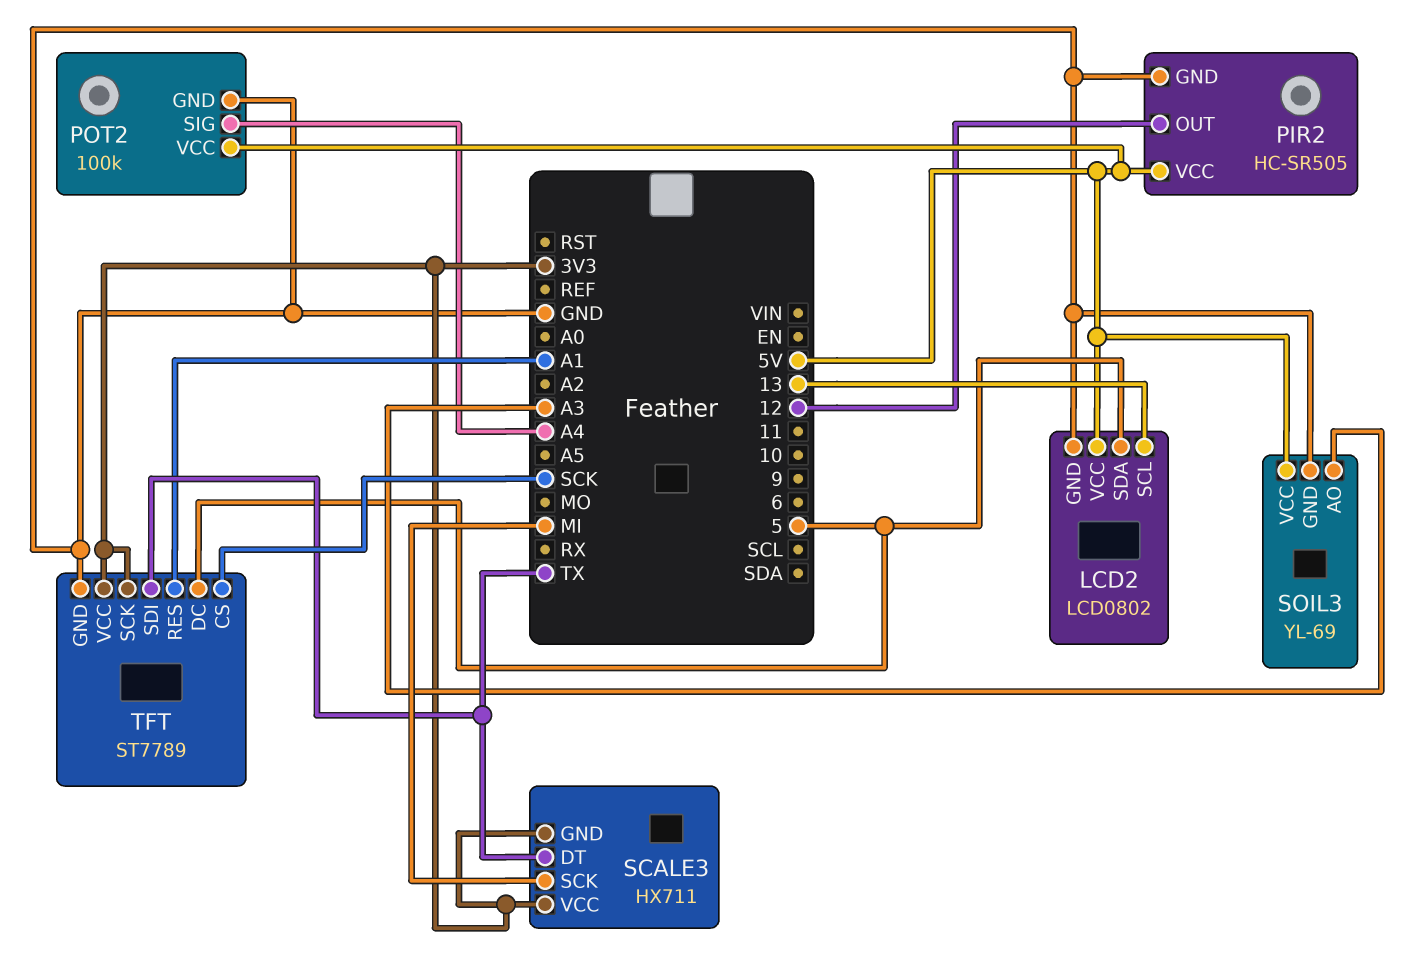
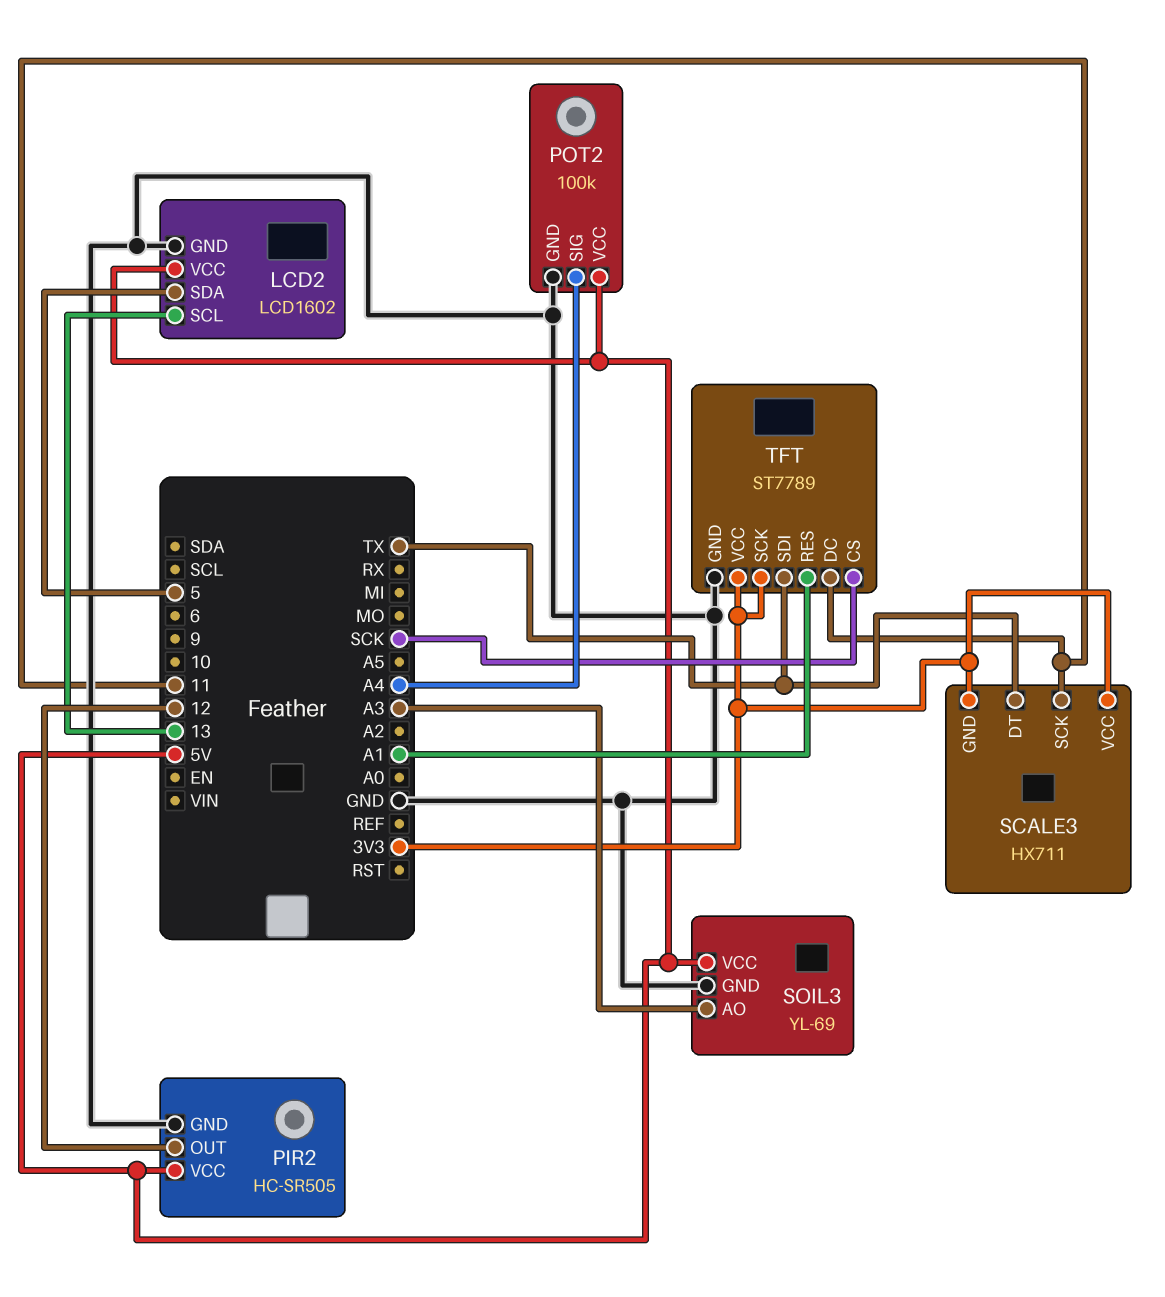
LCD2: LCD0802 -> LCD1602
SCALE3 pin SCK: MI -> 11
TFT pin DC: 5 -> 11

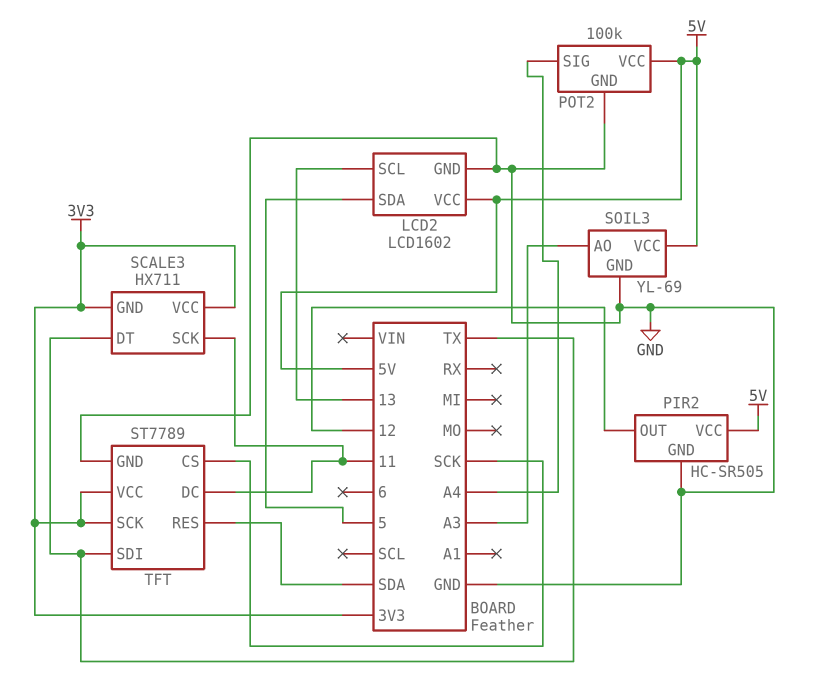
TFT pin RES: A1 -> SDA

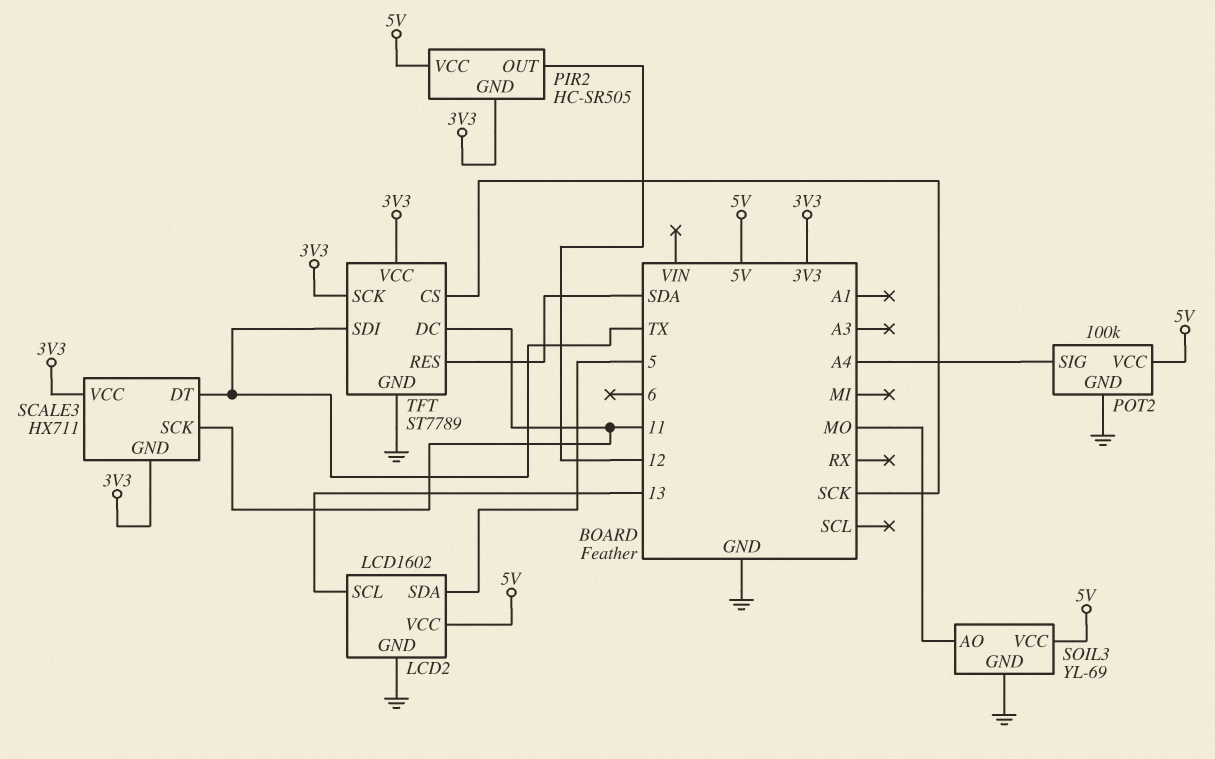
PIR2 pin GND: GND -> 3V3
SOIL3 pin AO: A3 -> MO

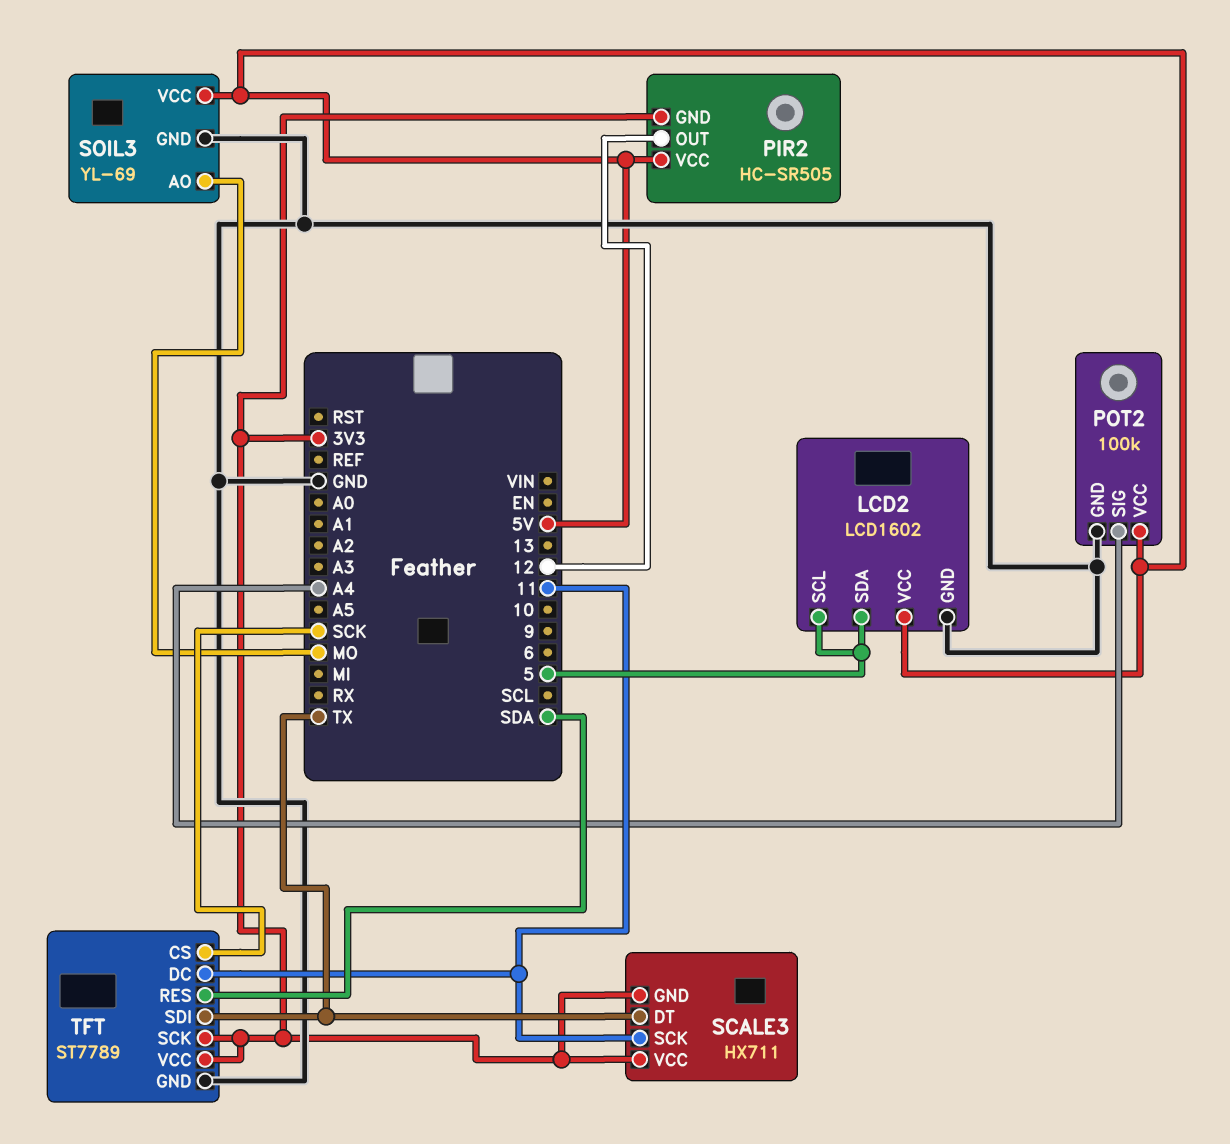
LCD2 pin SCL: 13 -> 5

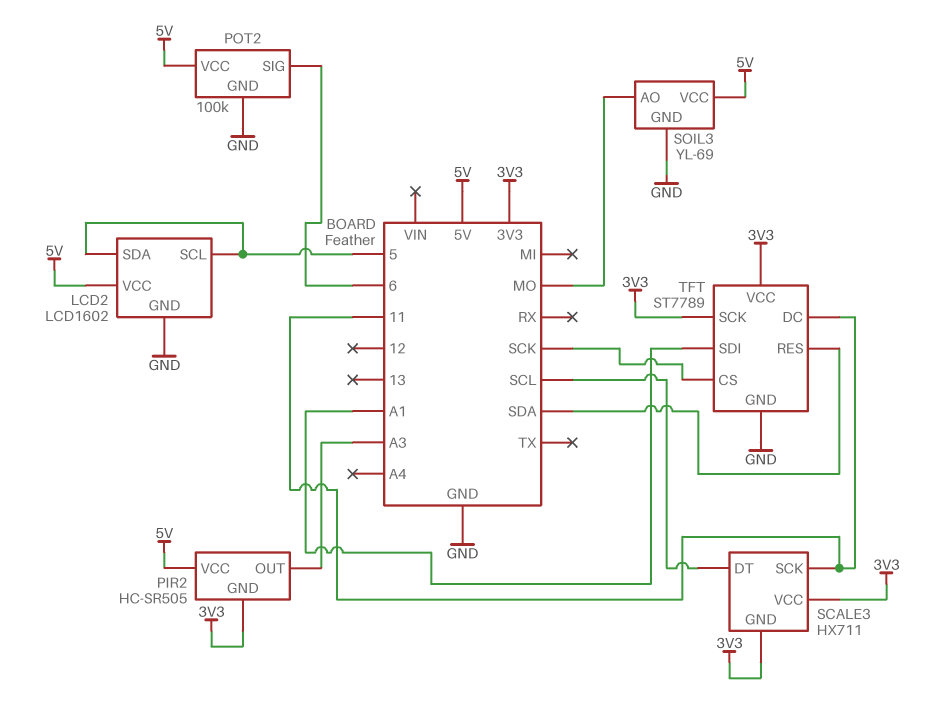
PIR2 pin OUT: 12 -> A3
POT2 pin SIG: A4 -> 6
SCALE3 pin DT: TX -> SCL
TFT pin SDI: TX -> A1

